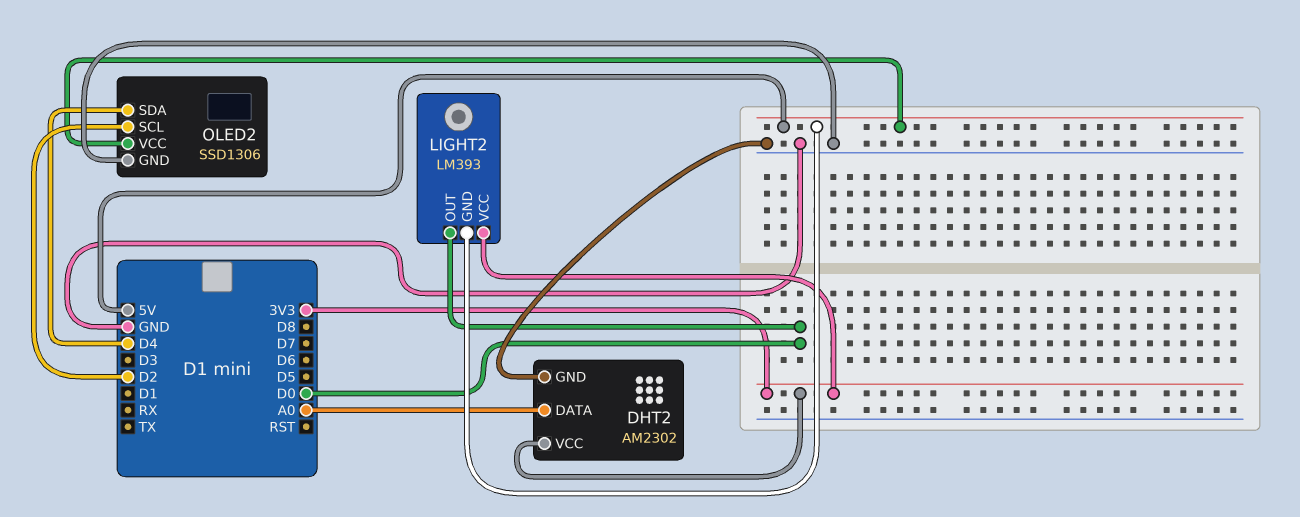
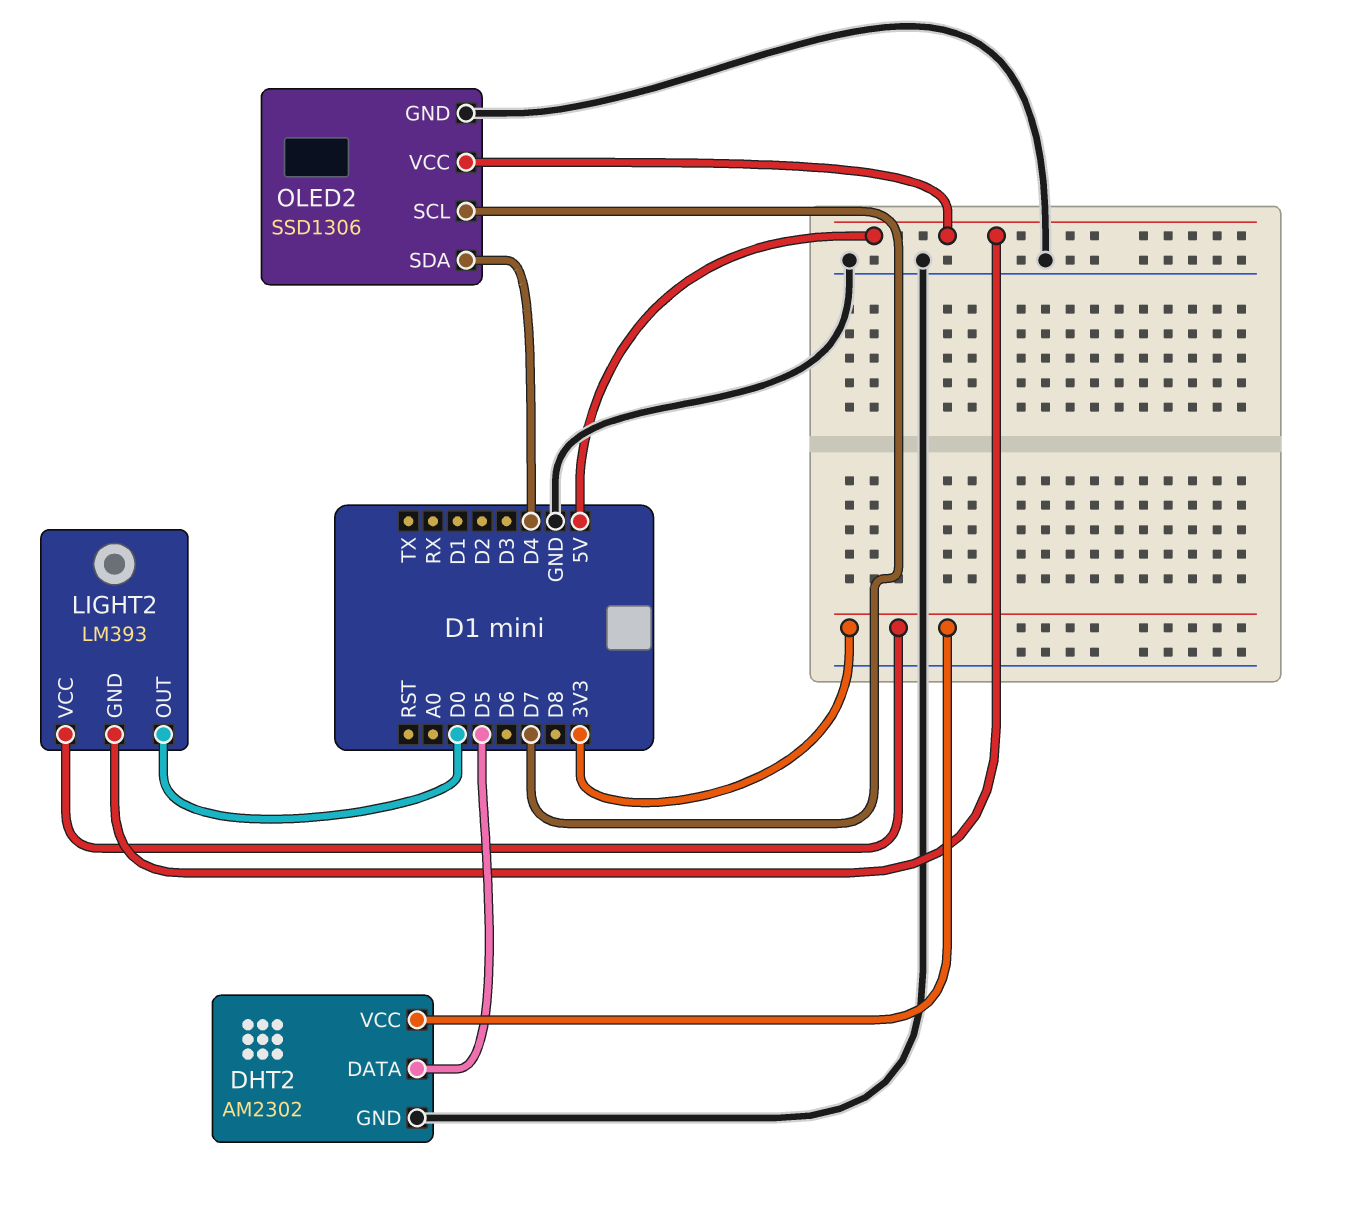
DHT2 pin DATA: A0 -> D5
OLED2 pin SCL: D2 -> D7

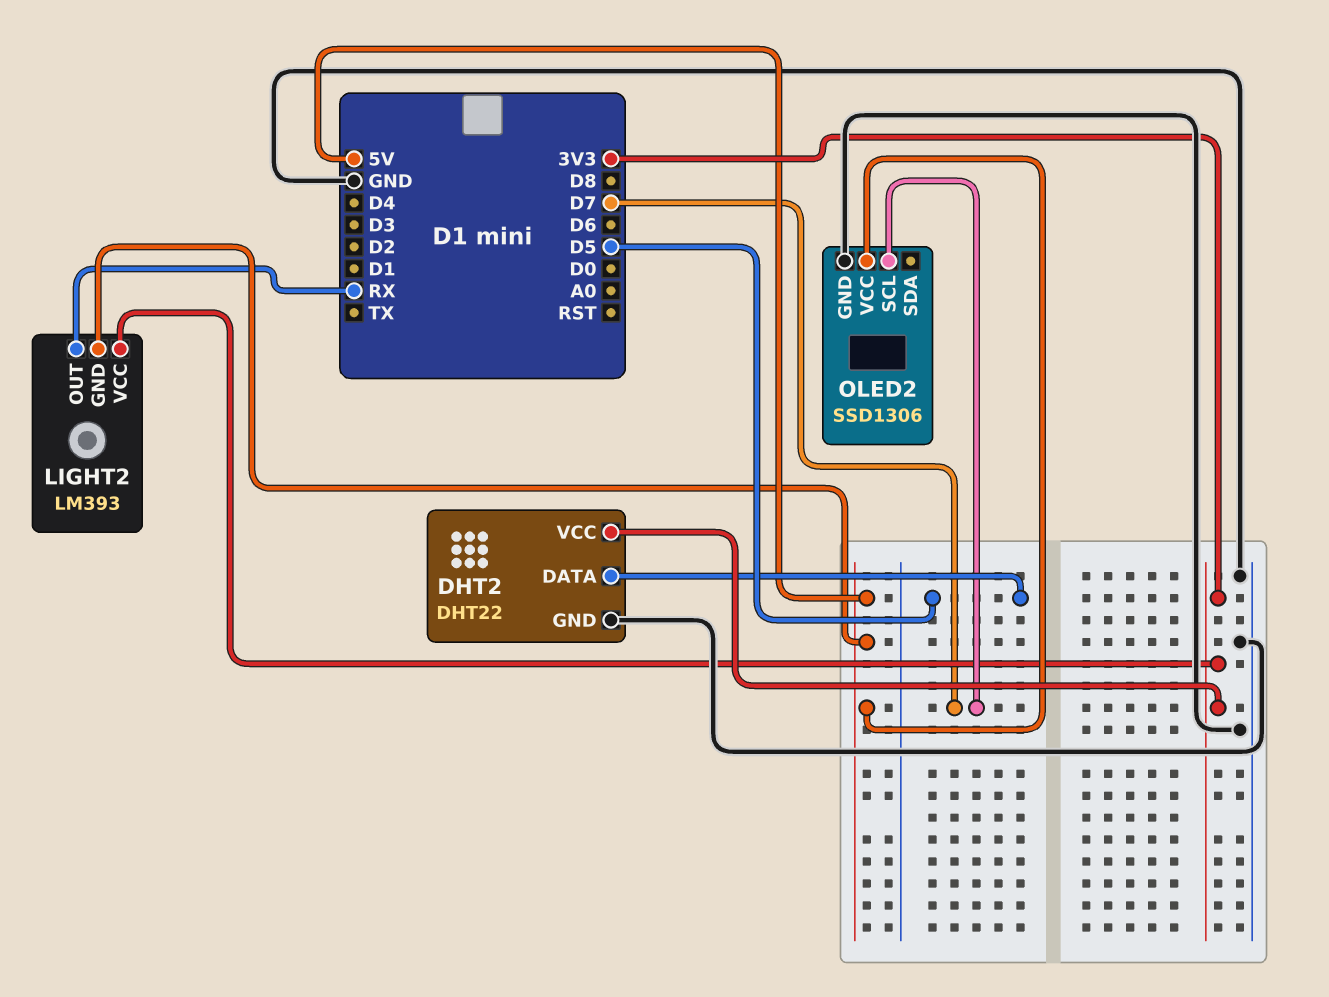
DHT2: AM2302 -> DHT22
LIGHT2 pin OUT: D0 -> RX
OLED2 pin SDA: D4 -> none

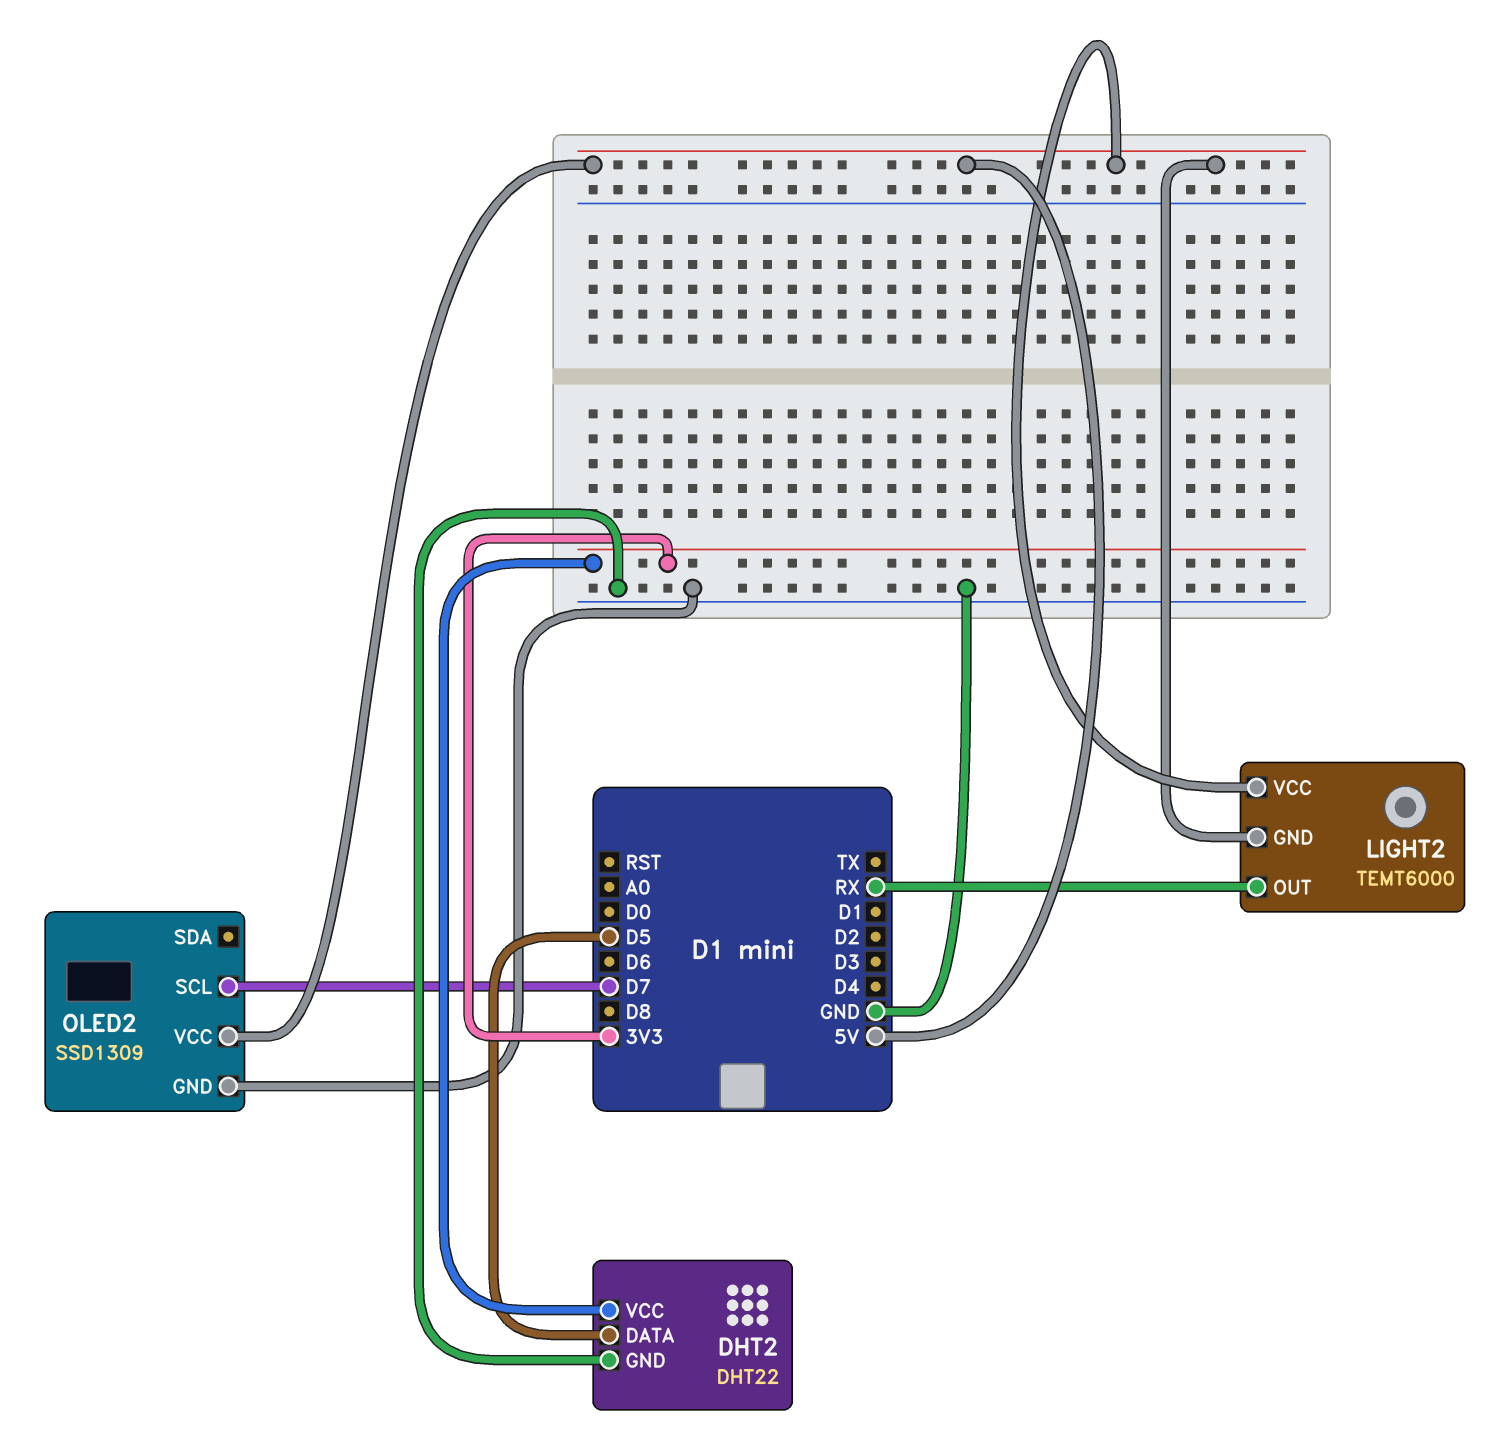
LIGHT2: LM393 -> TEMT6000
LIGHT2 pin VCC: 3V3 -> 5V
OLED2: SSD1306 -> SSD1309

